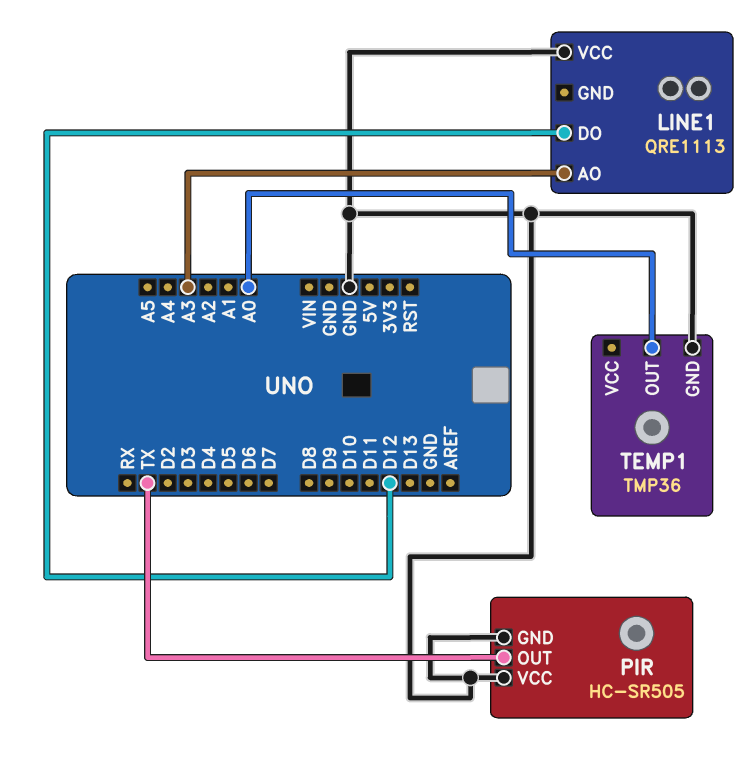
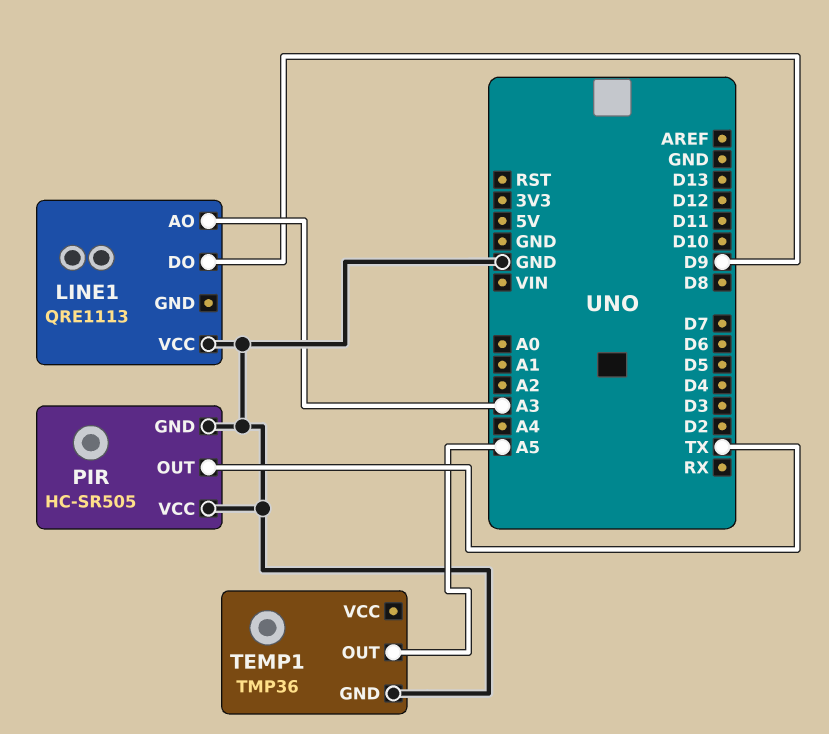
LINE1 pin DO: D12 -> D9
TEMP1 pin OUT: A0 -> A5

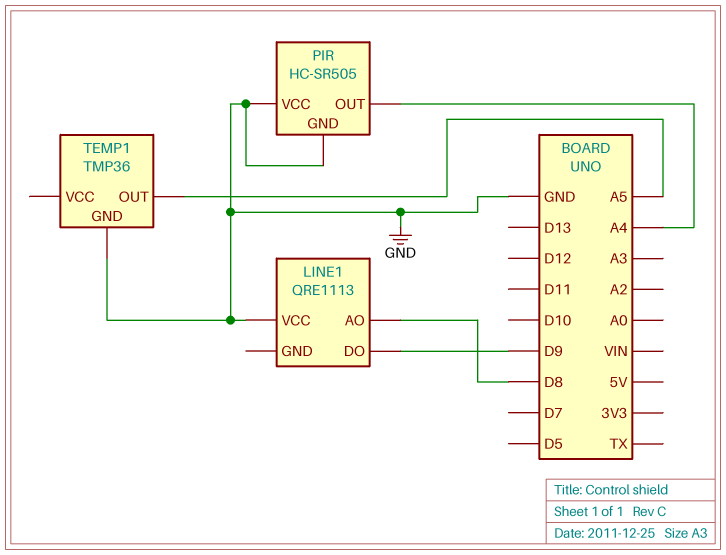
LINE1 pin AO: A3 -> D8
PIR pin OUT: TX -> A4

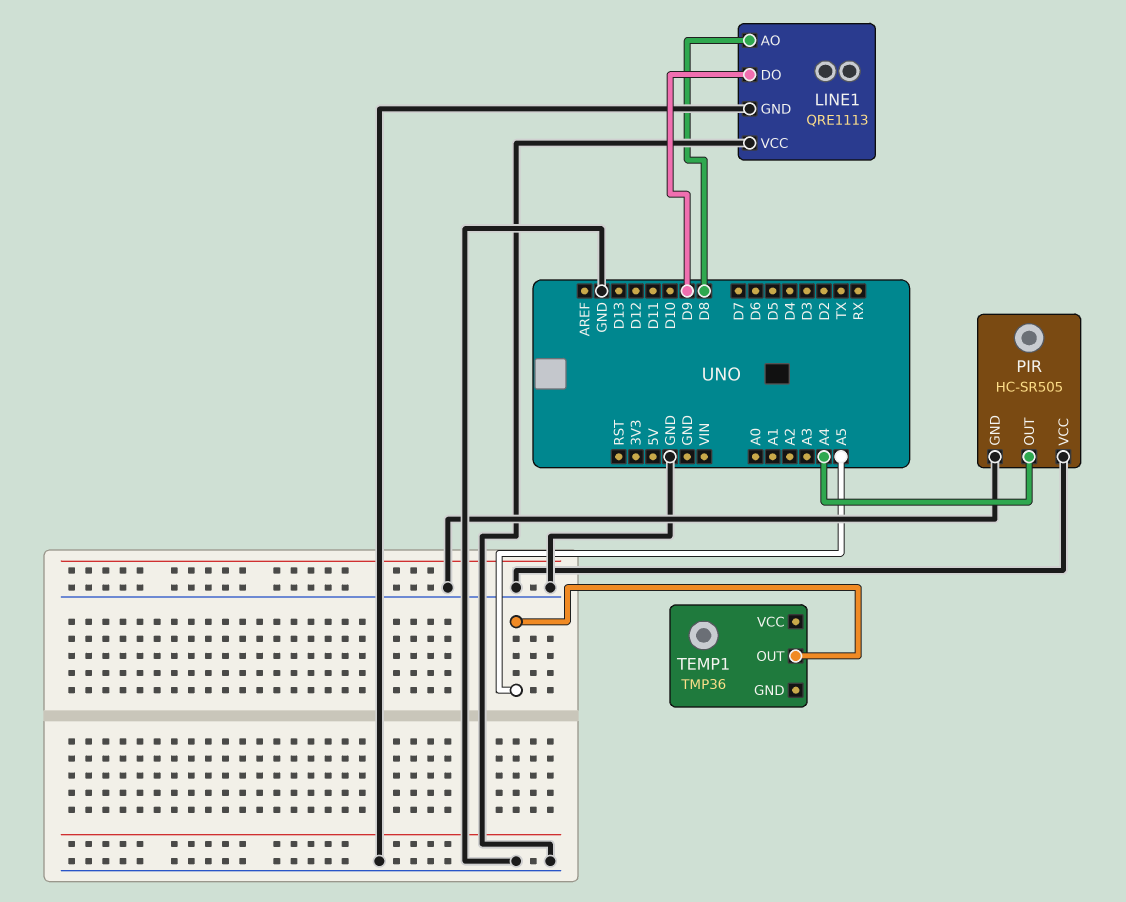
LINE1 pin GND: none -> GND
TEMP1 pin GND: GND -> none

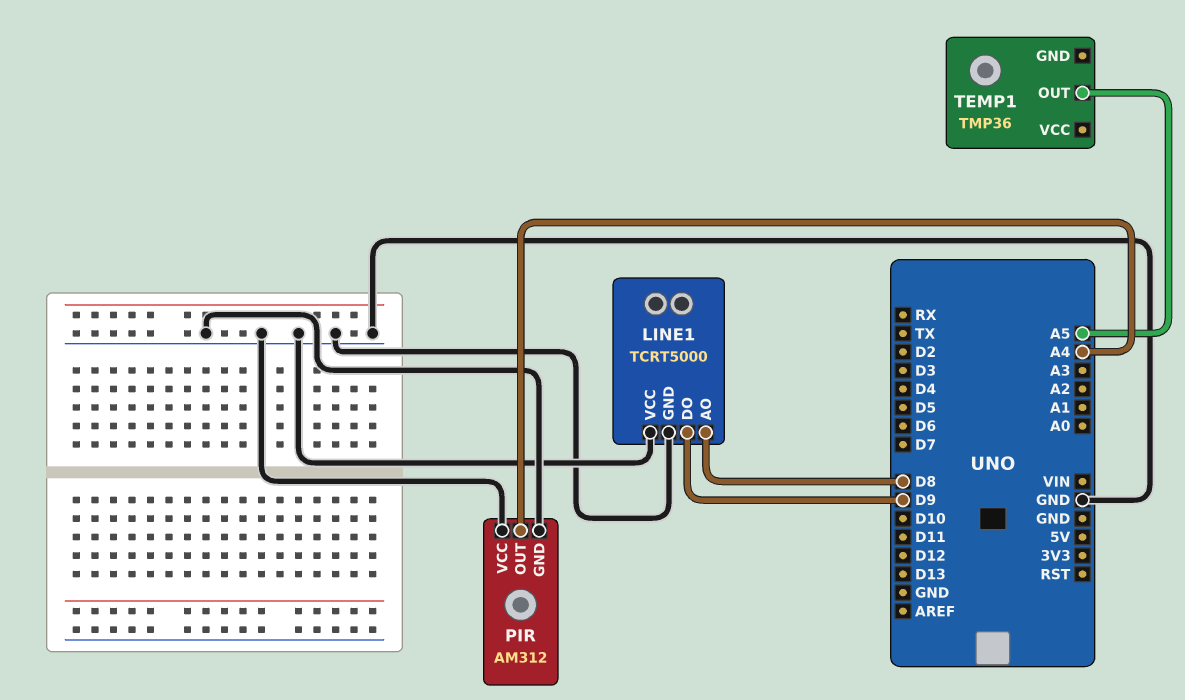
LINE1: QRE1113 -> TCRT5000
PIR: HC-SR505 -> AM312

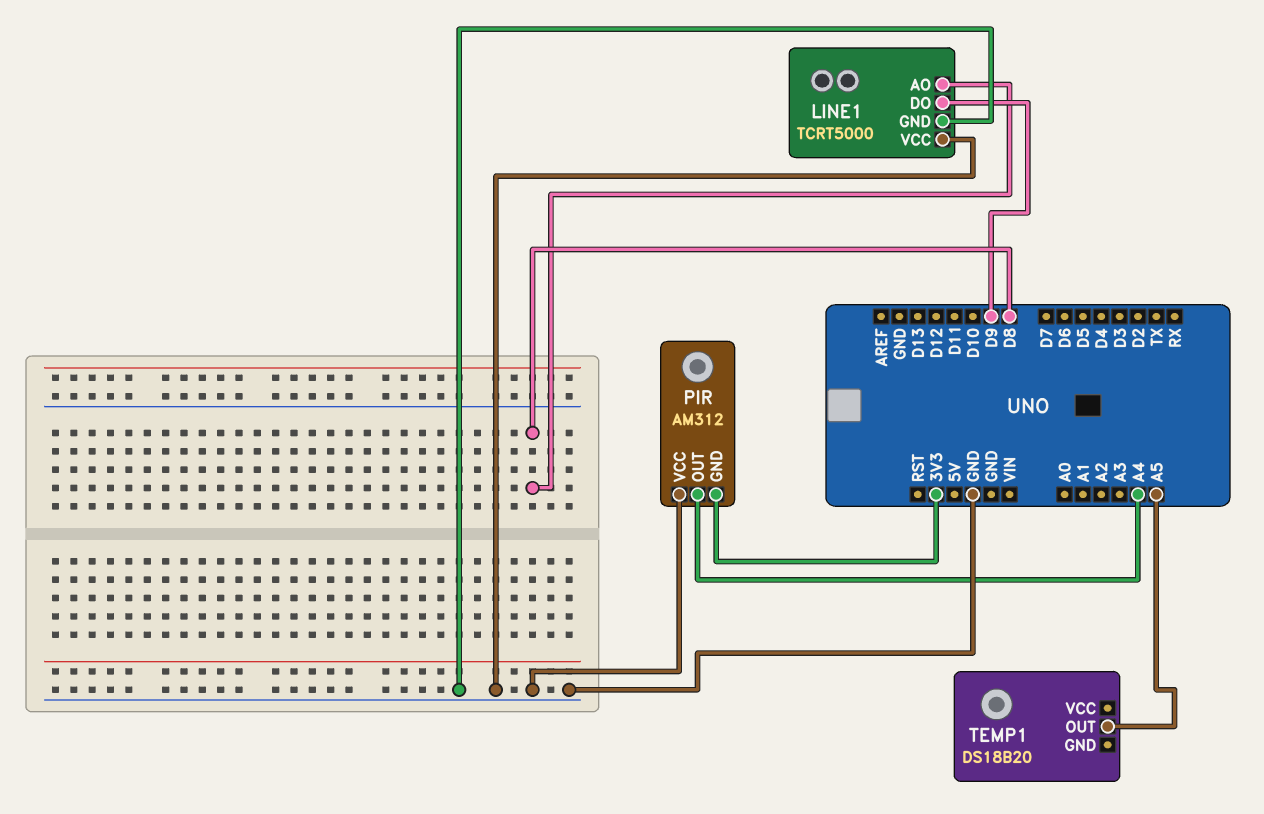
PIR pin GND: GND -> 3V3
TEMP1: TMP36 -> DS18B20

